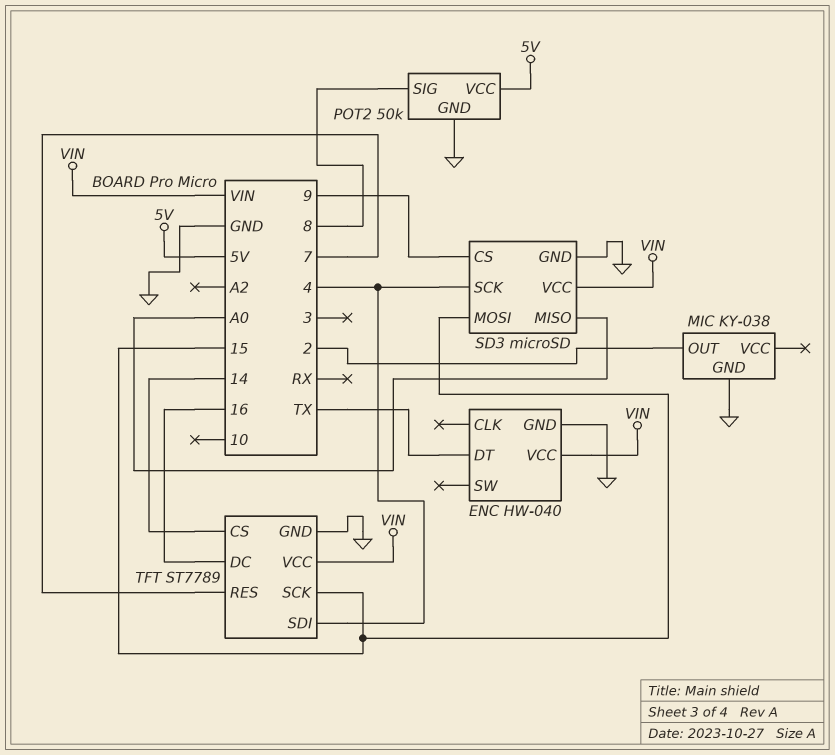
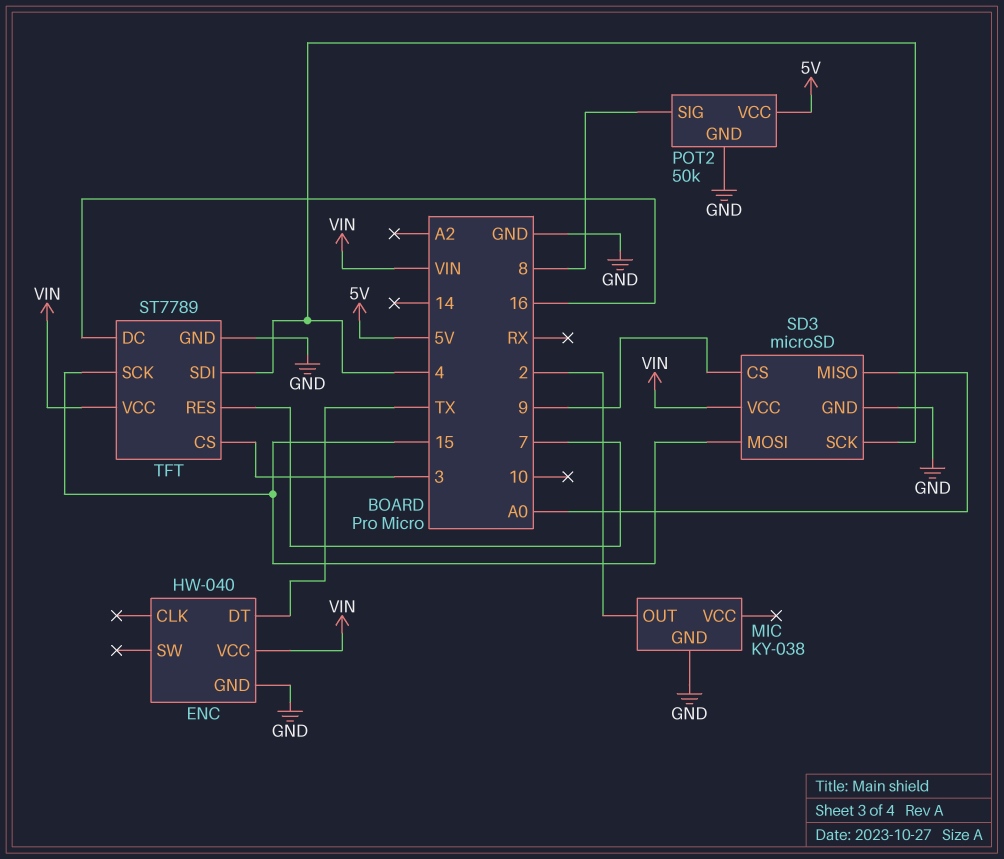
TFT pin CS: 14 -> 3

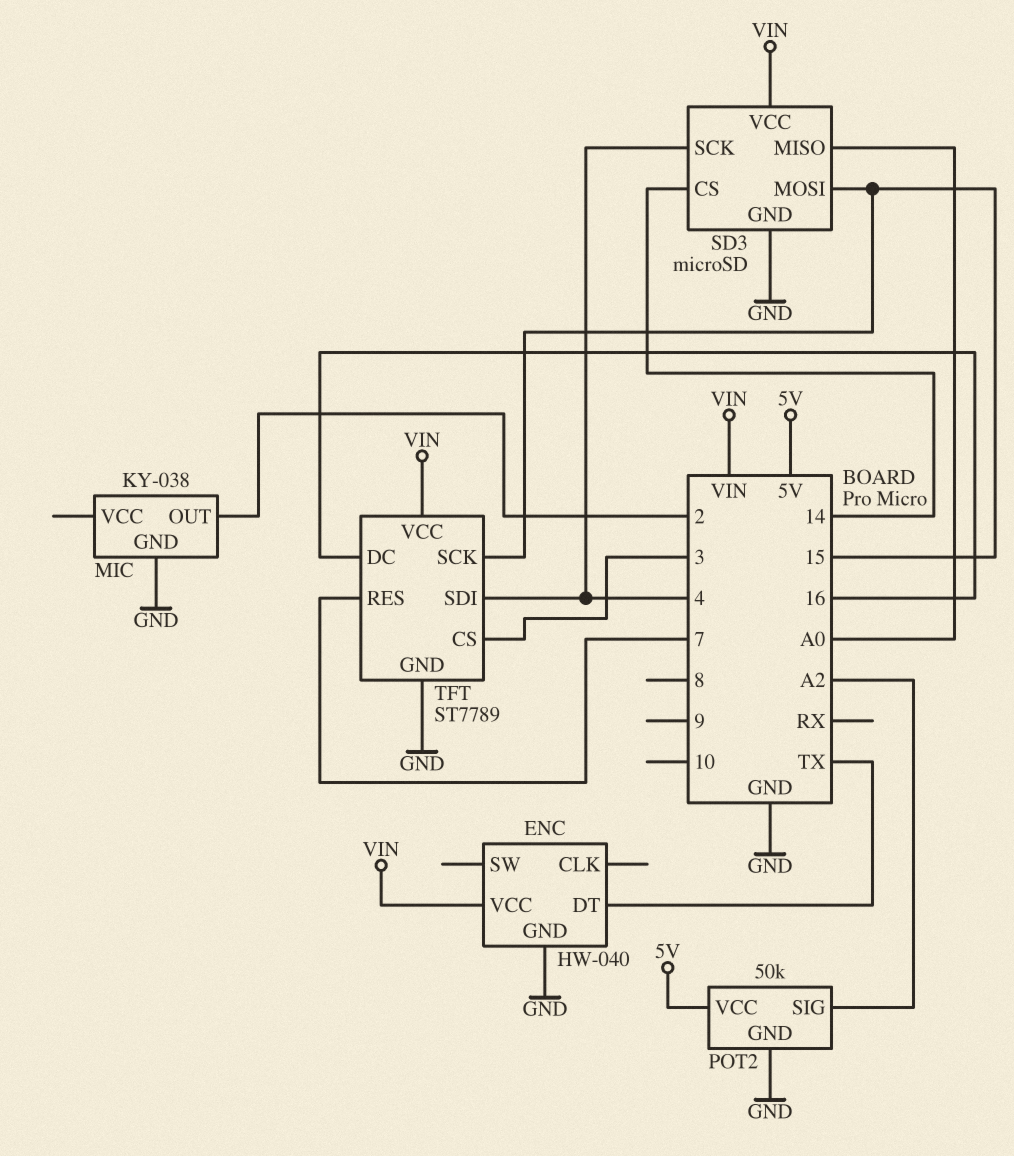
POT2 pin SIG: 8 -> A2
SD3 pin CS: 9 -> 14

